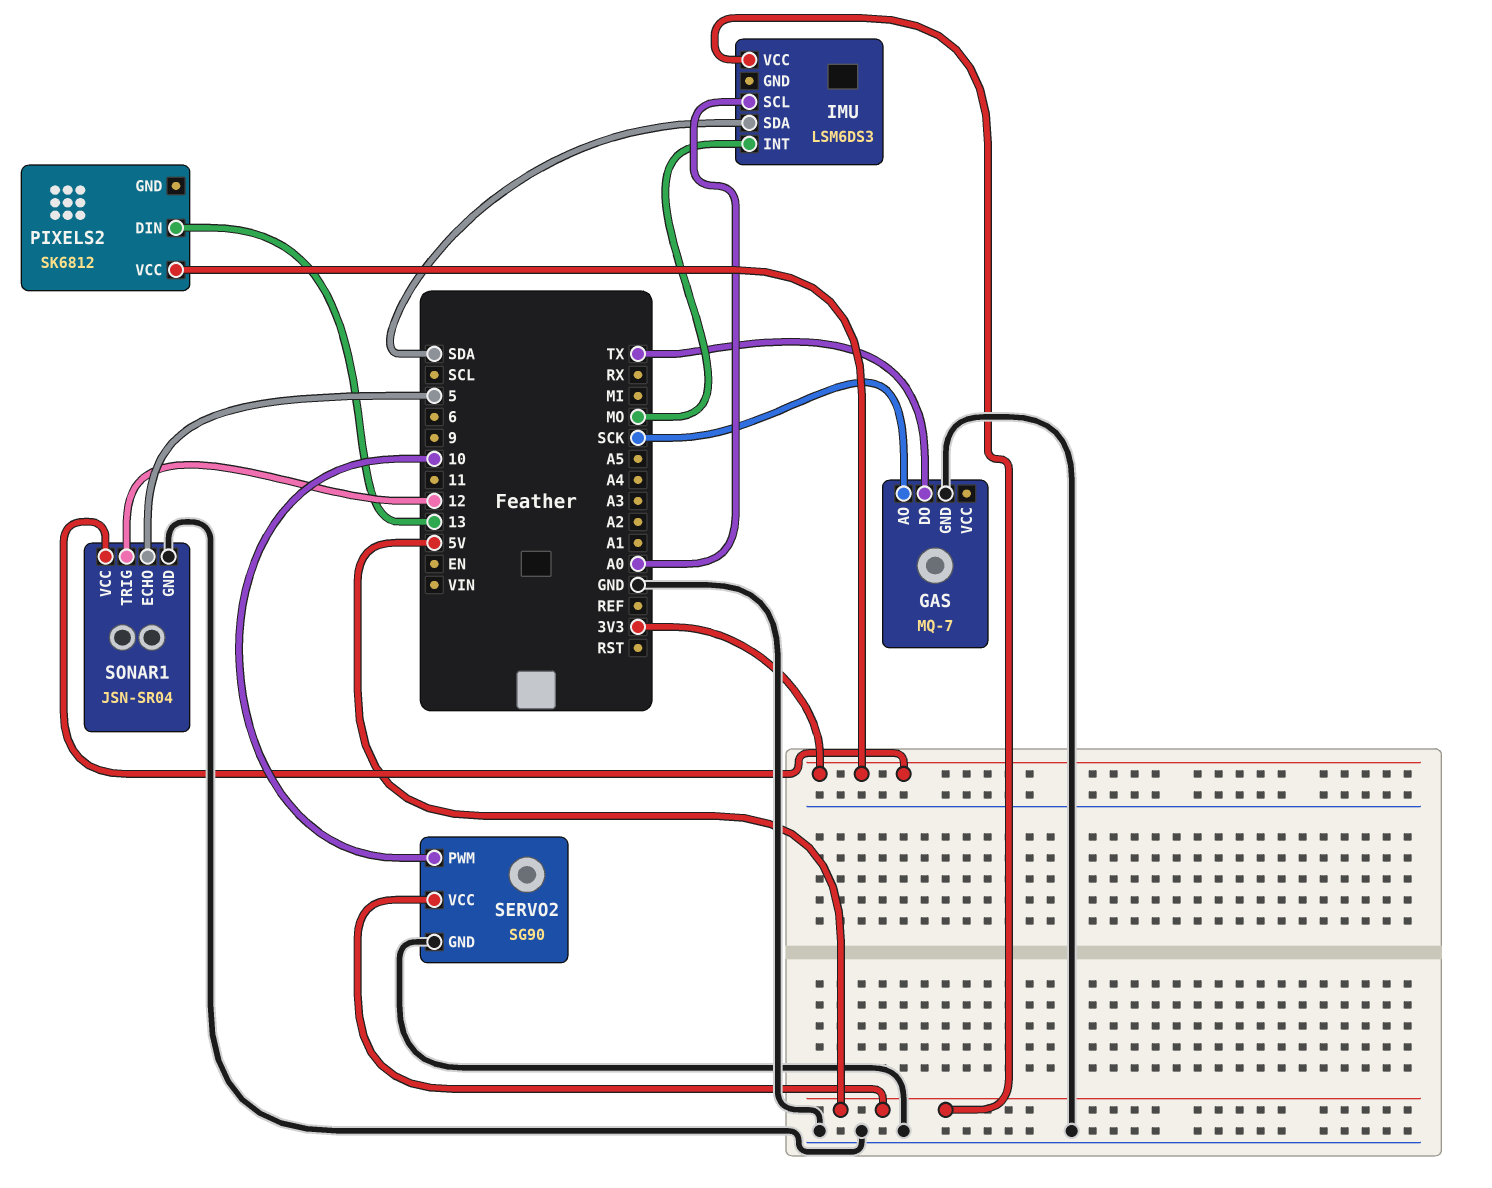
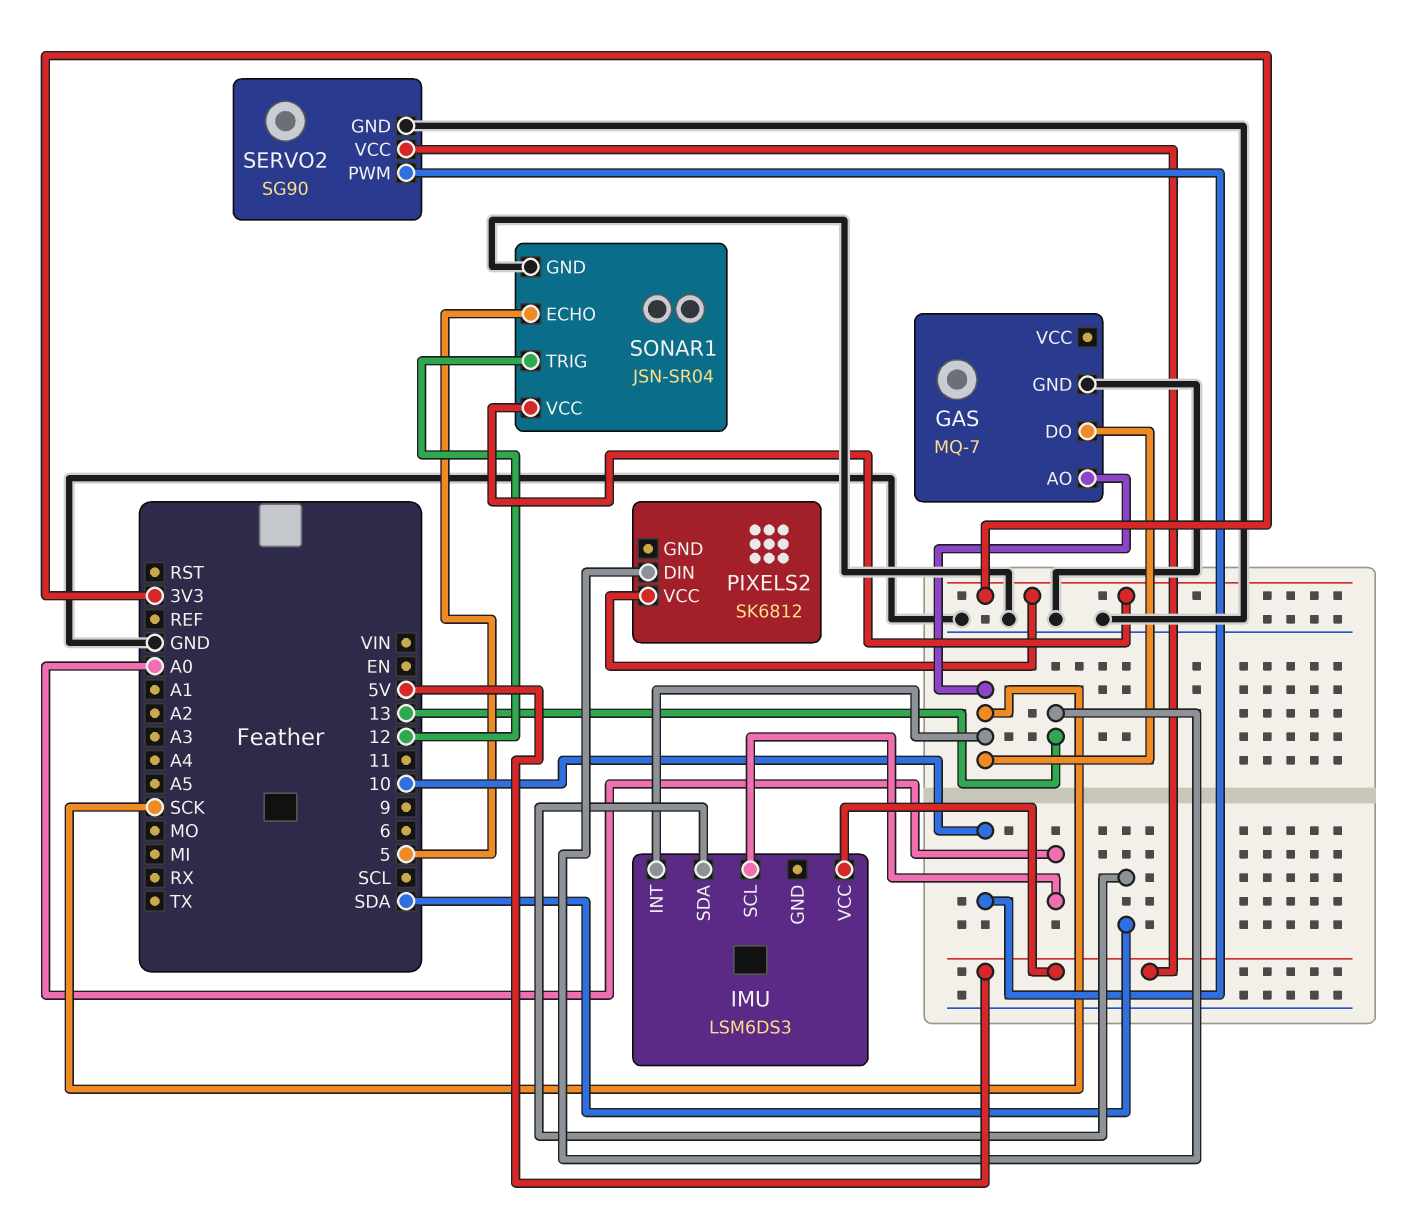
GAS pin DO: TX -> SCK
IMU pin INT: MO -> SCK

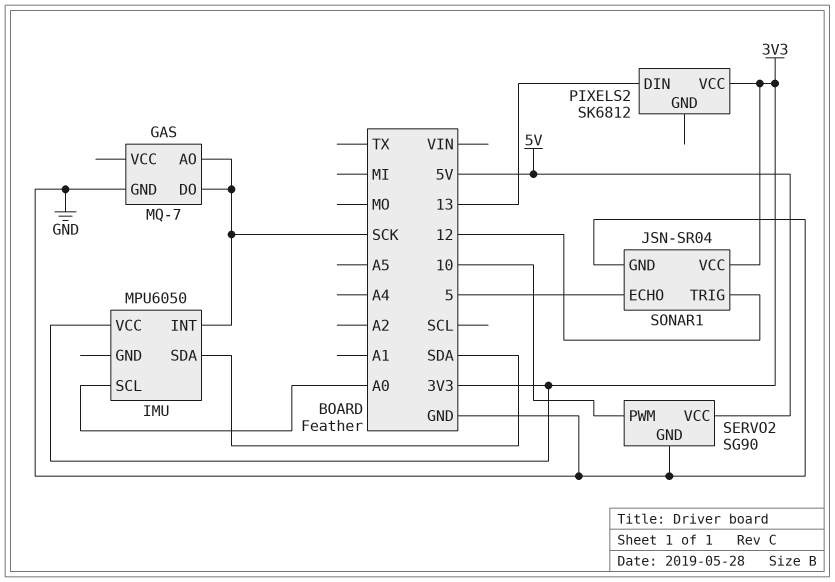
IMU: LSM6DS3 -> MPU6050
IMU pin VCC: 5V -> 3V3

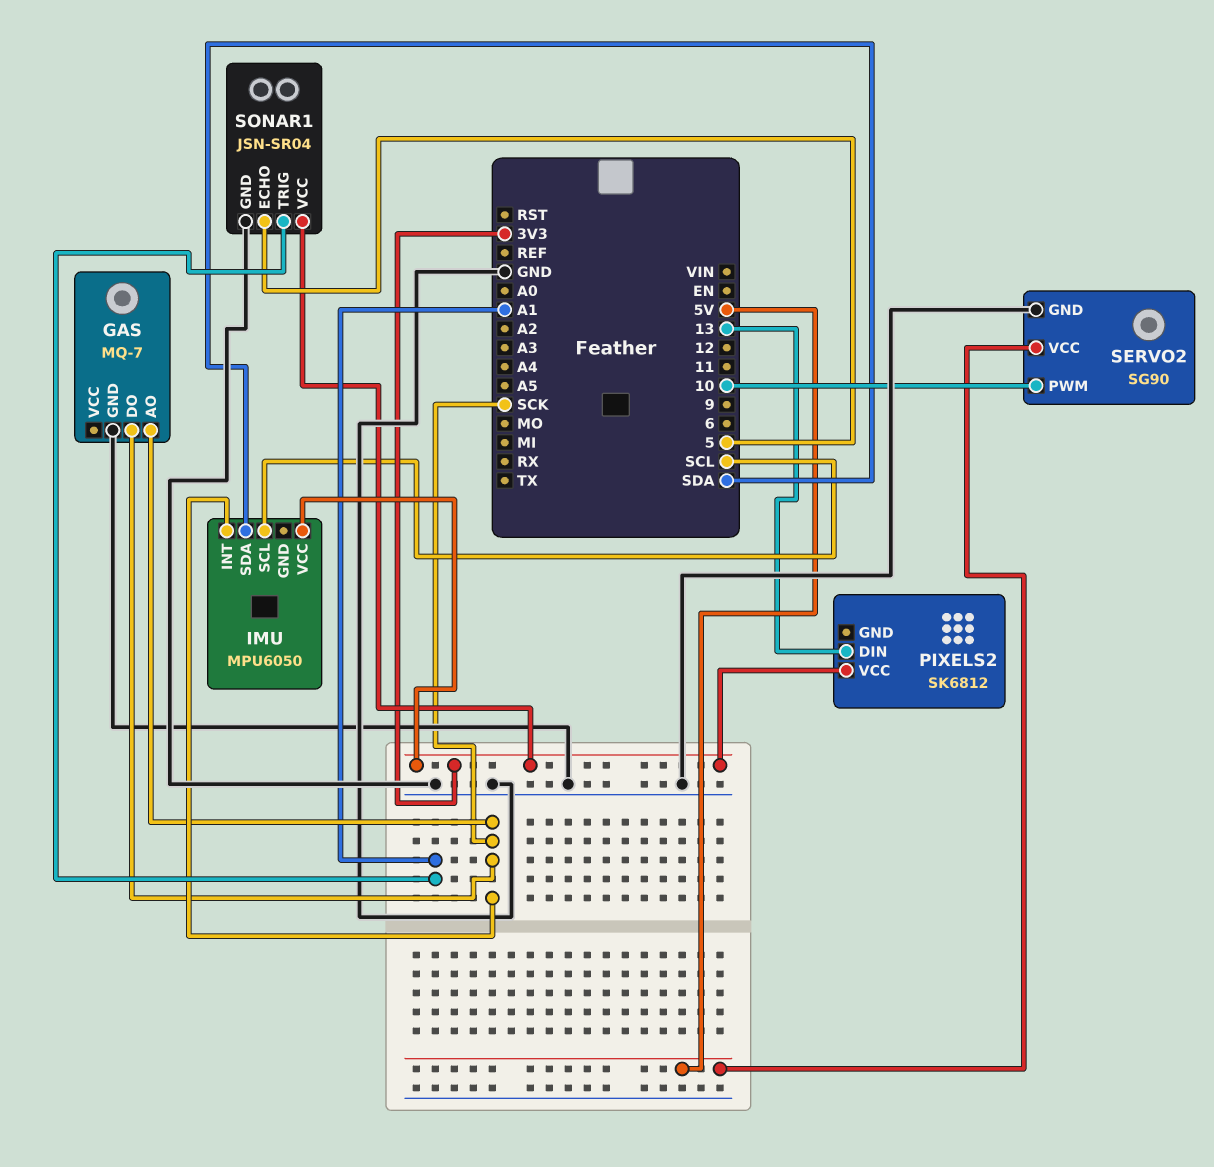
IMU pin SCL: A0 -> SCL
SONAR1 pin TRIG: 12 -> A1

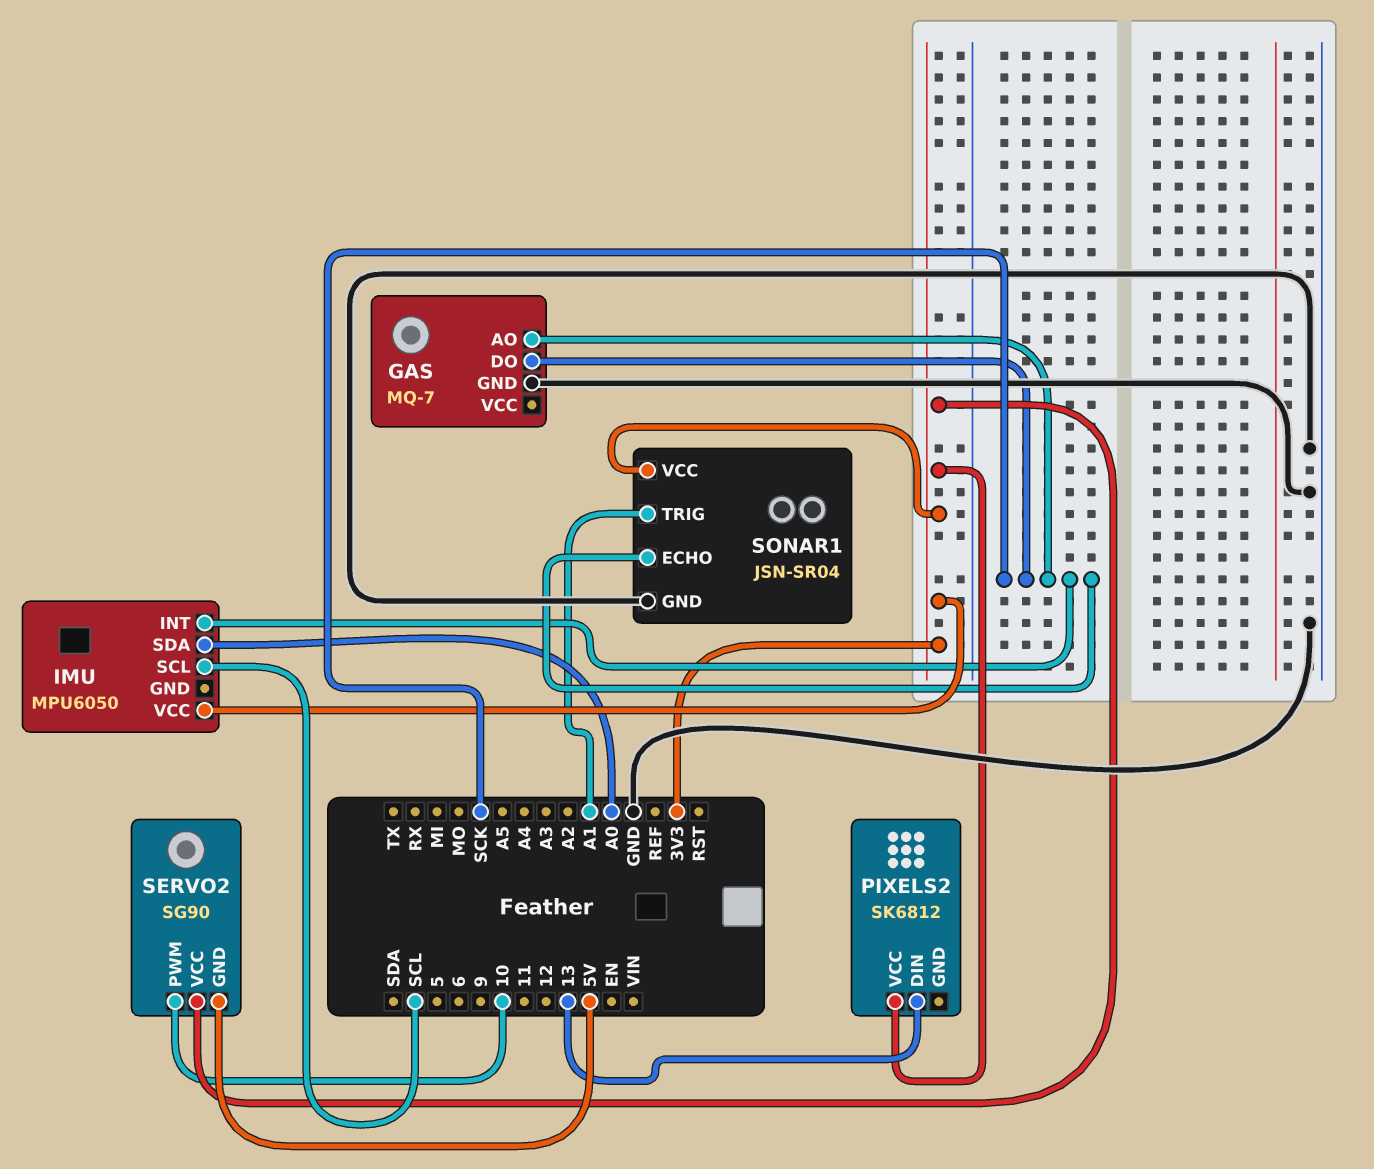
IMU pin SDA: SDA -> A0
SERVO2 pin GND: GND -> 5V
SERVO2 pin VCC: 5V -> 3V3
SONAR1 pin ECHO: 5 -> SCK

